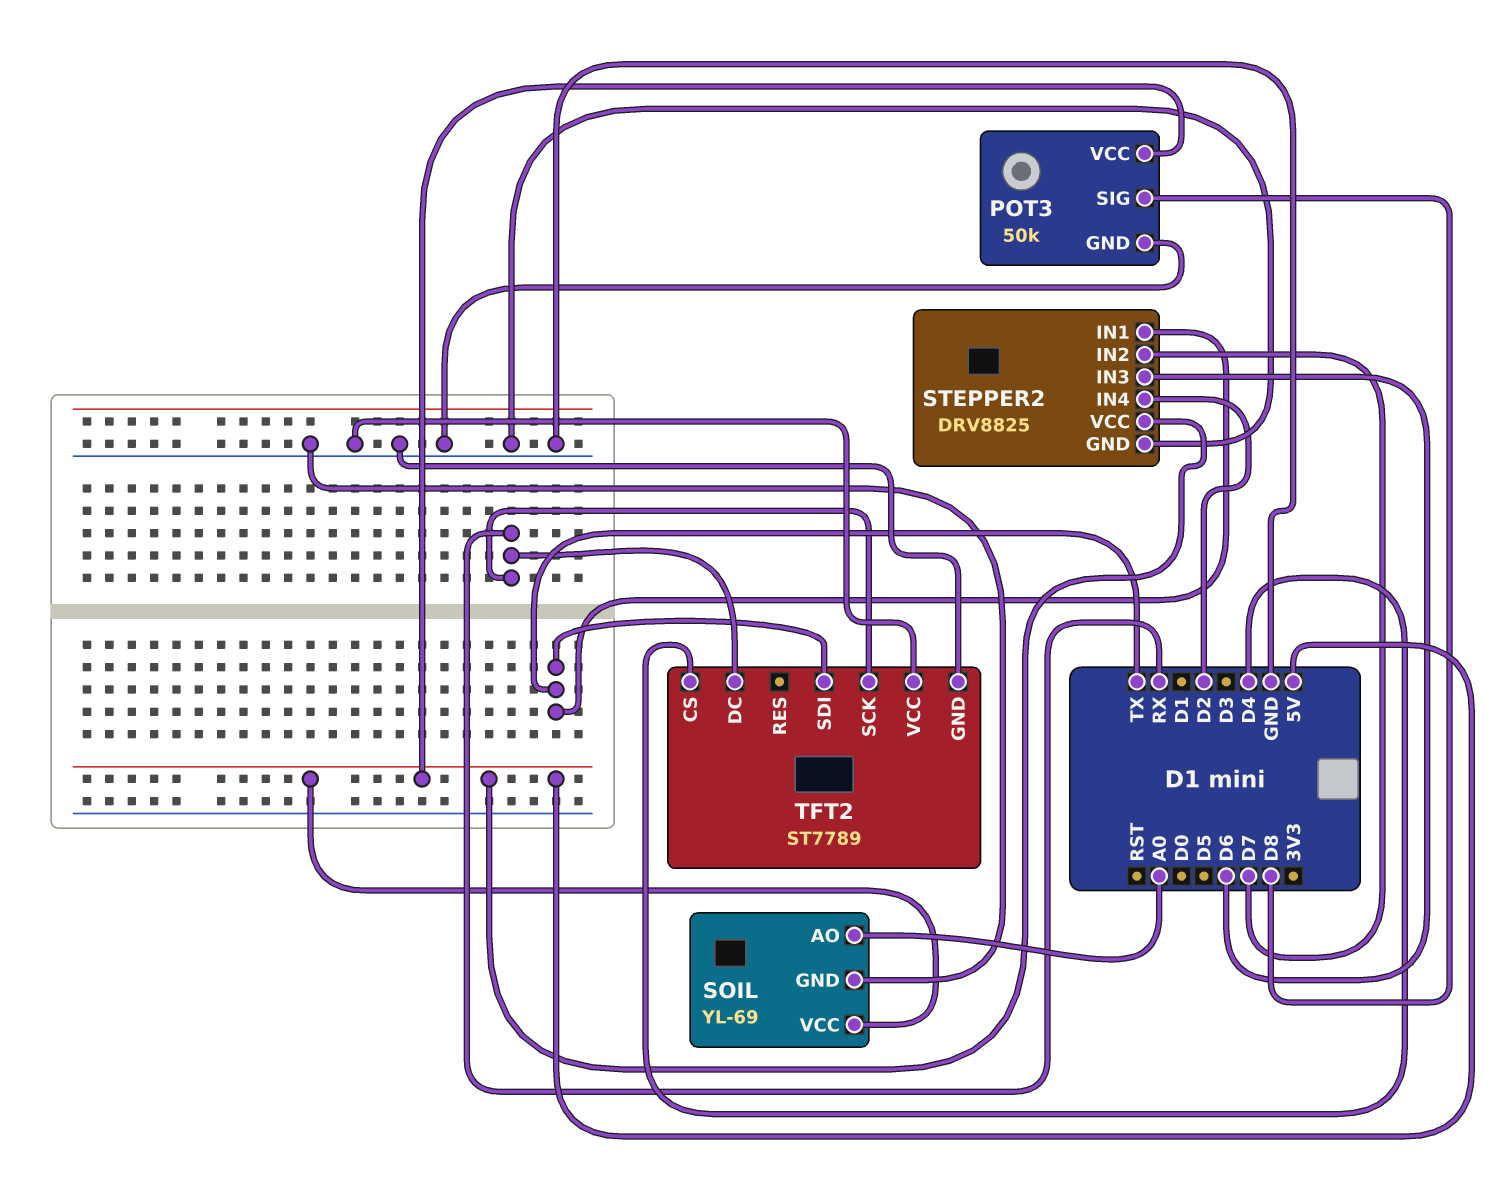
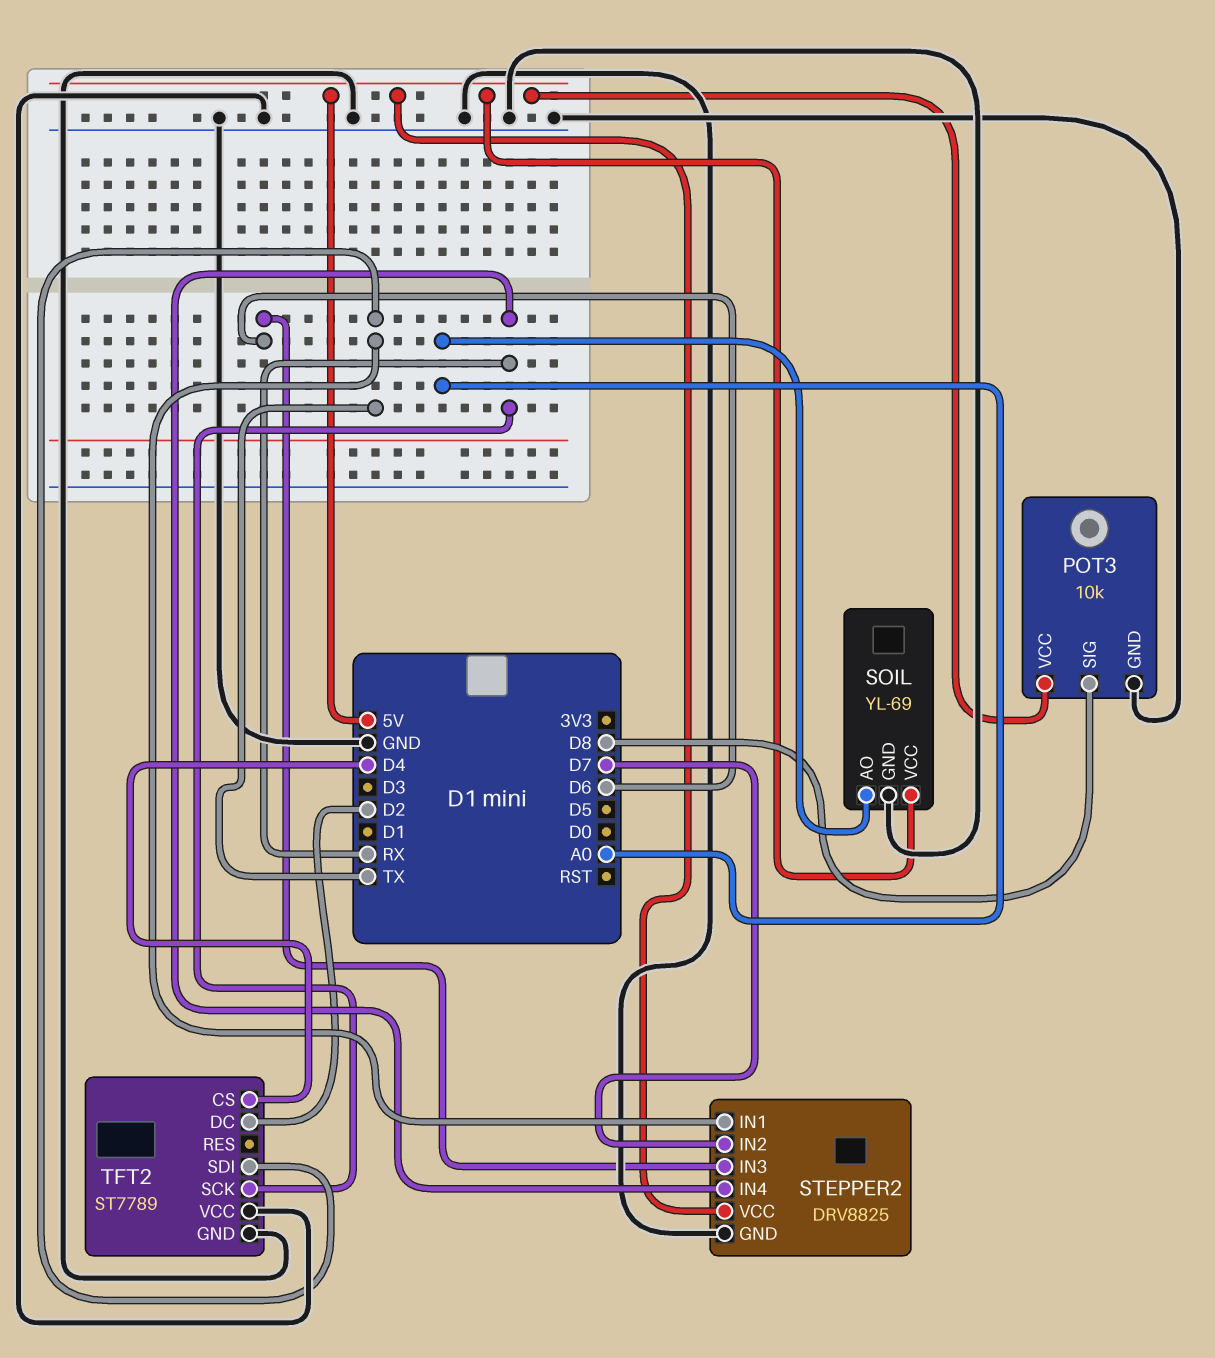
POT3: 50k -> 10k
STEPPER2 pin IN4: D2 -> RX
TFT2 pin DC: RX -> D2

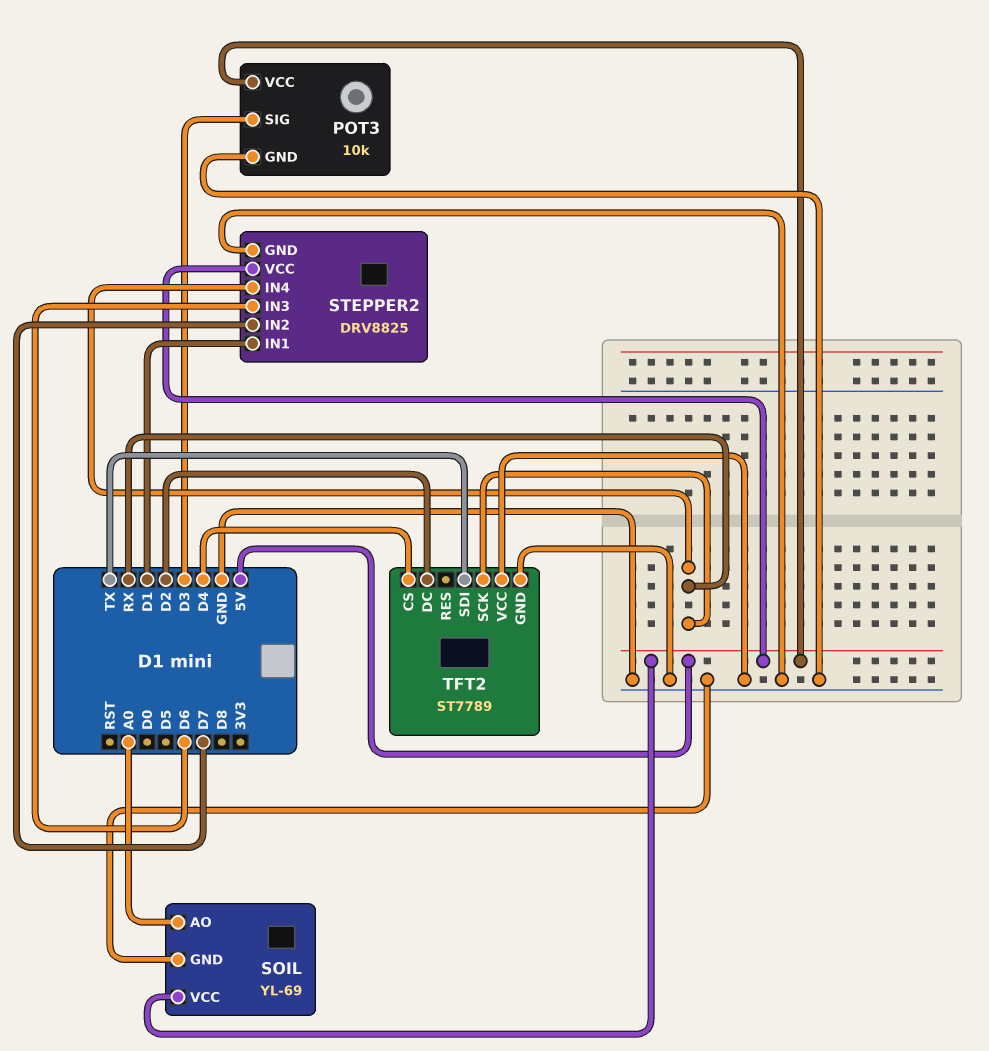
POT3 pin SIG: D8 -> D3
STEPPER2 pin IN1: TX -> D1

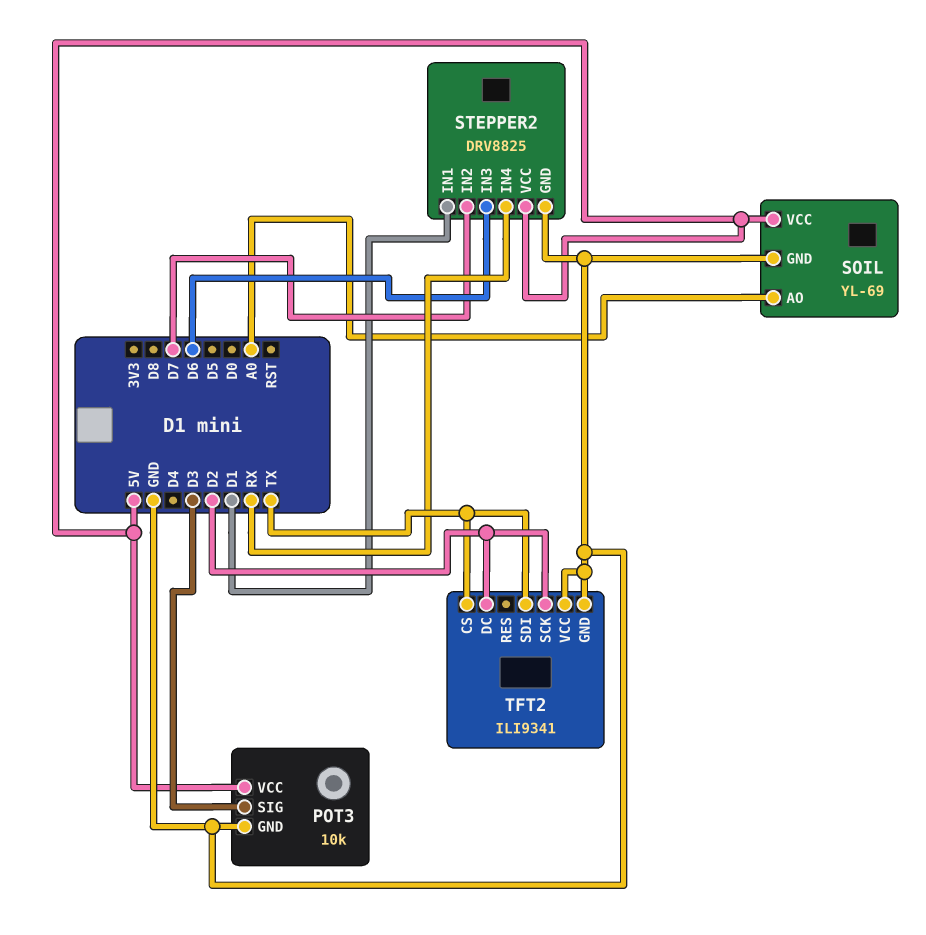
TFT2: ST7789 -> ILI9341
TFT2 pin CS: D4 -> TX
TFT2 pin SCK: RX -> D2

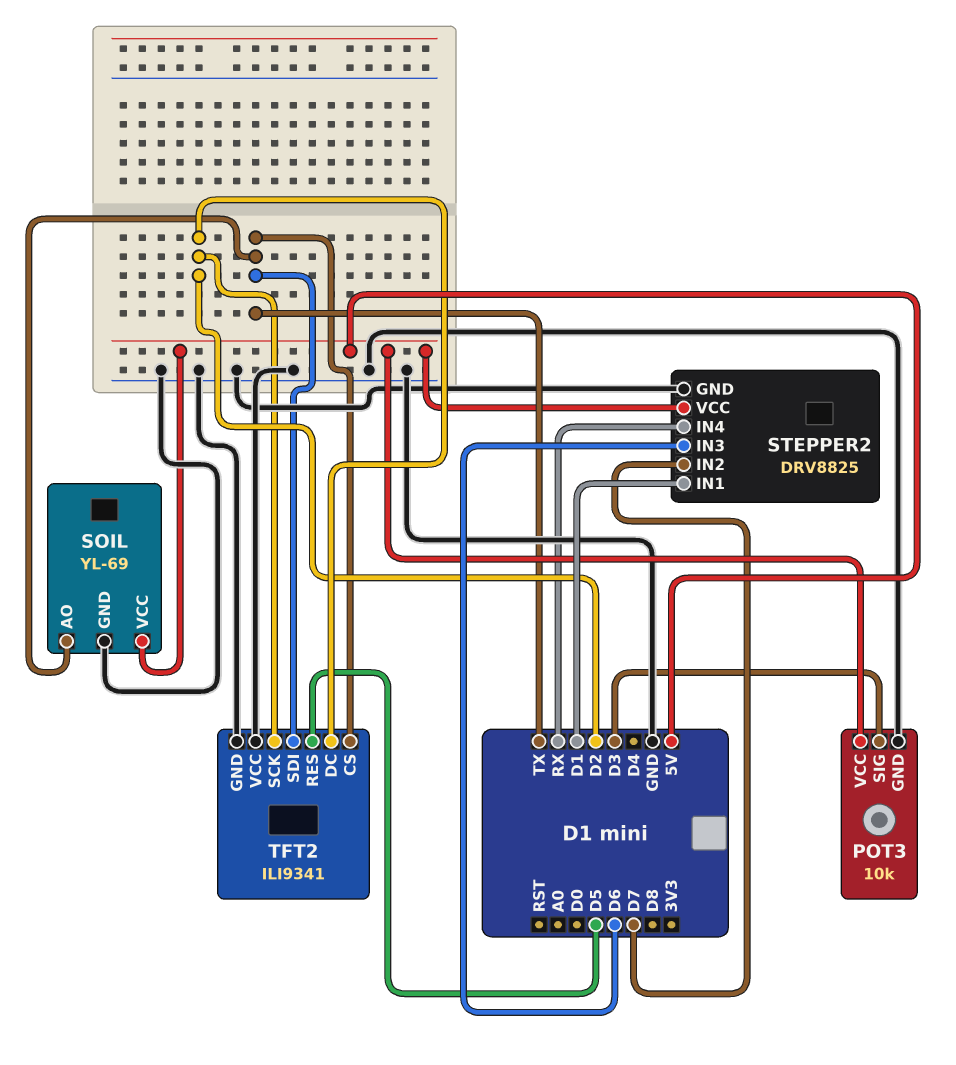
SOIL pin AO: A0 -> TX
TFT2 pin RES: none -> D5

